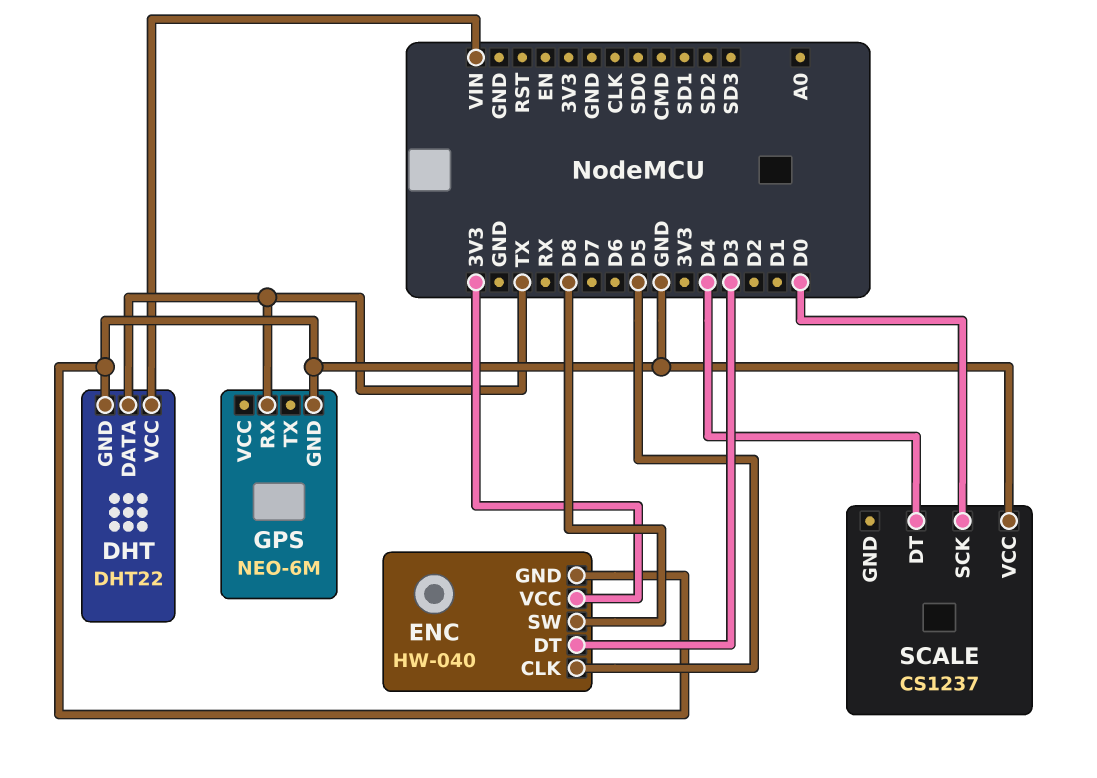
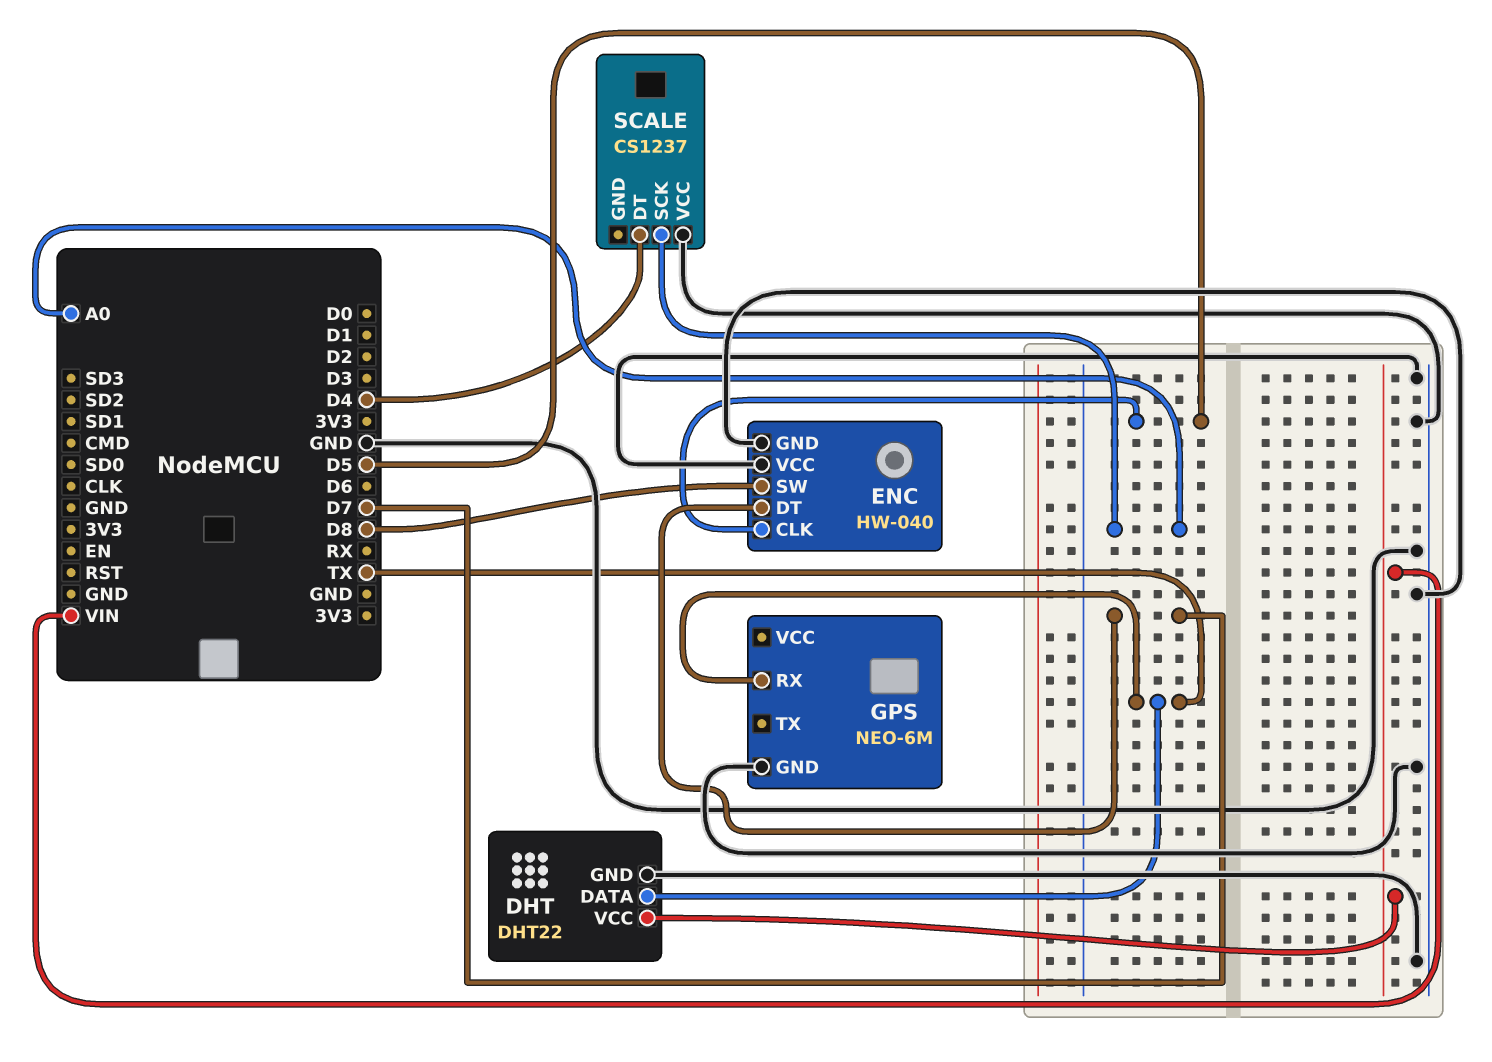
ENC pin DT: D3 -> D7
ENC pin VCC: 3V3 -> GND
SCALE pin SCK: D0 -> A0

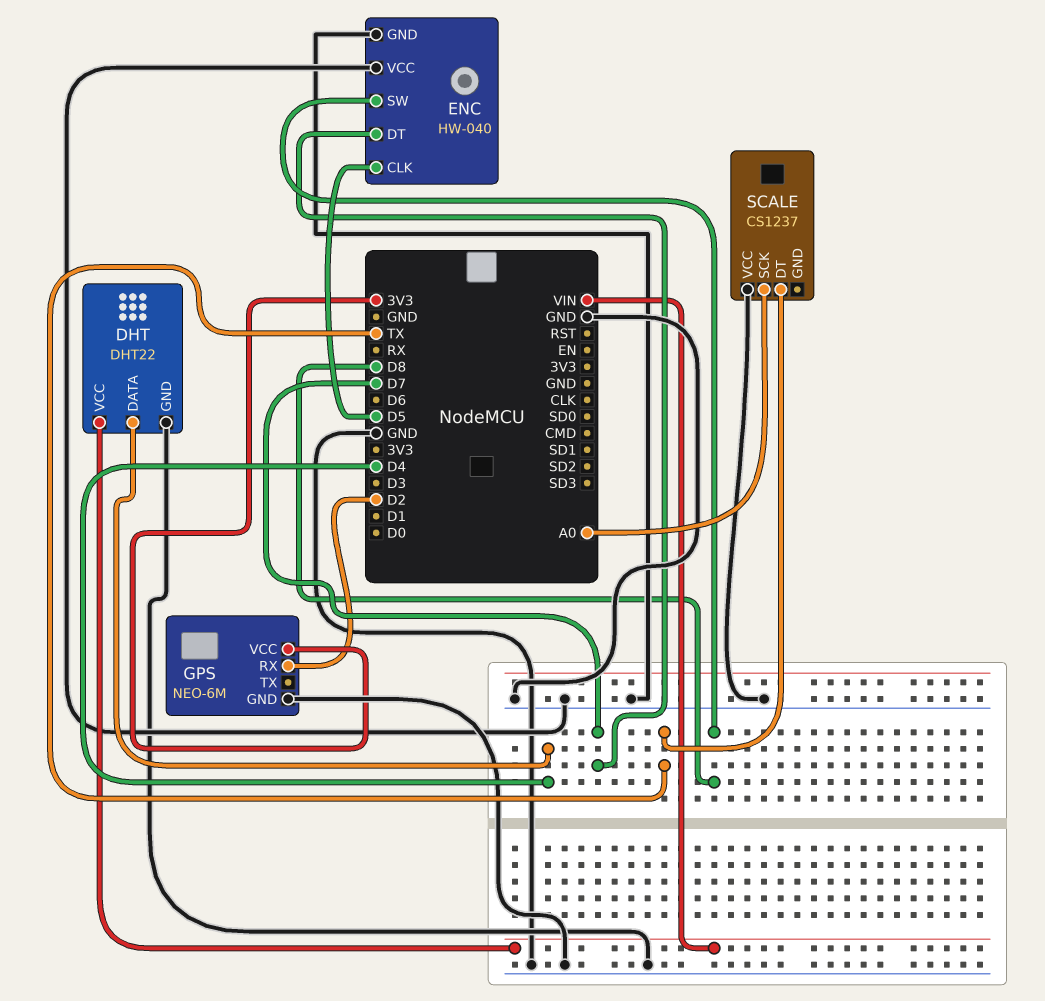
DHT pin DATA: TX -> D4
GPS pin RX: TX -> D2
GPS pin VCC: none -> 3V3
SCALE pin DT: D4 -> TX

